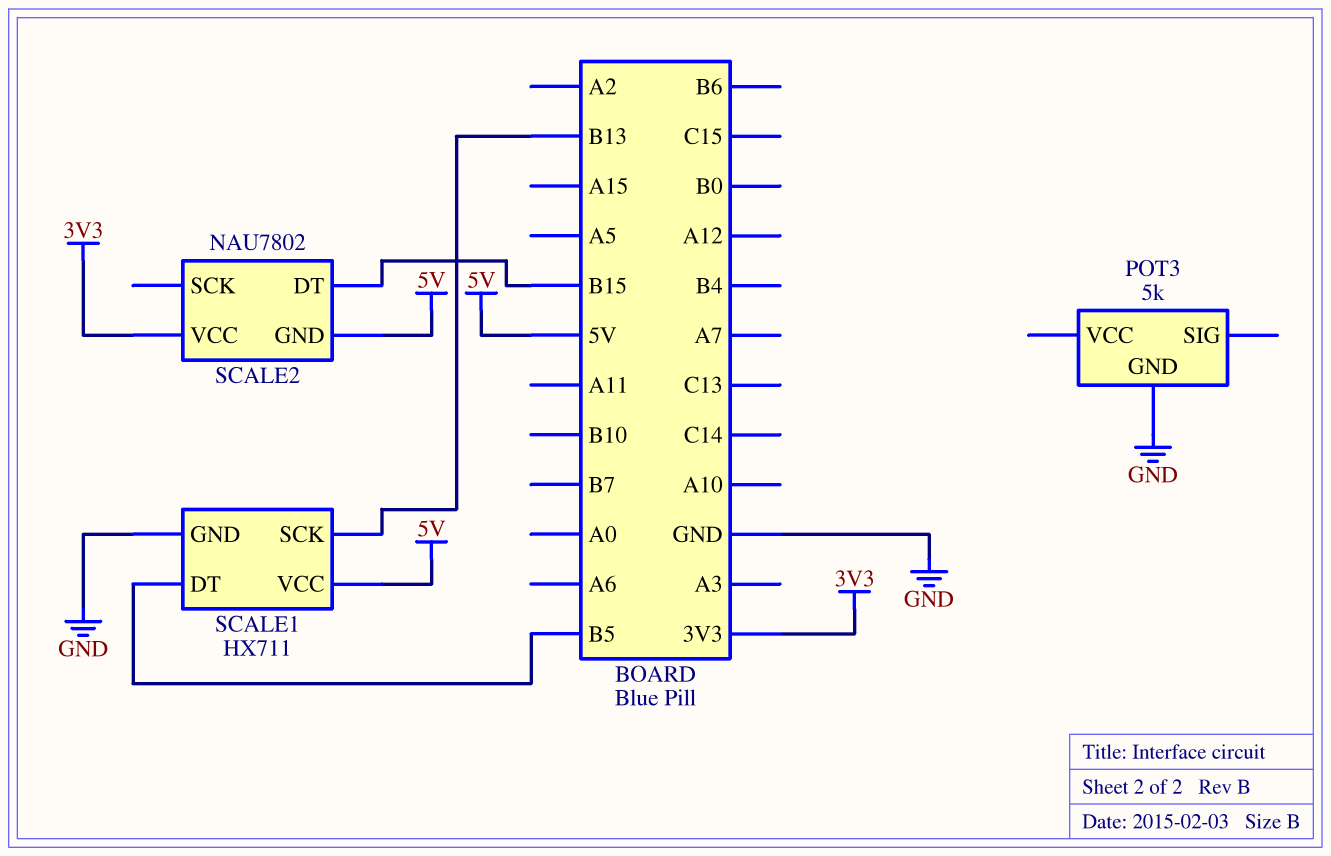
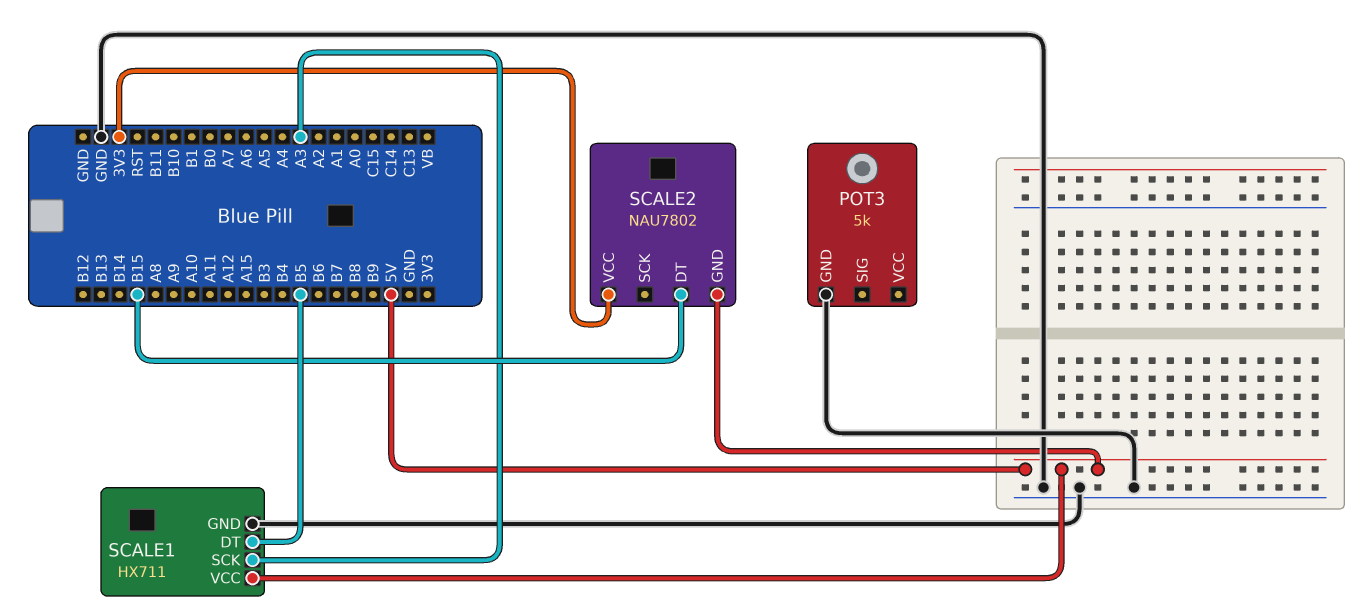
SCALE1 pin SCK: B13 -> A3

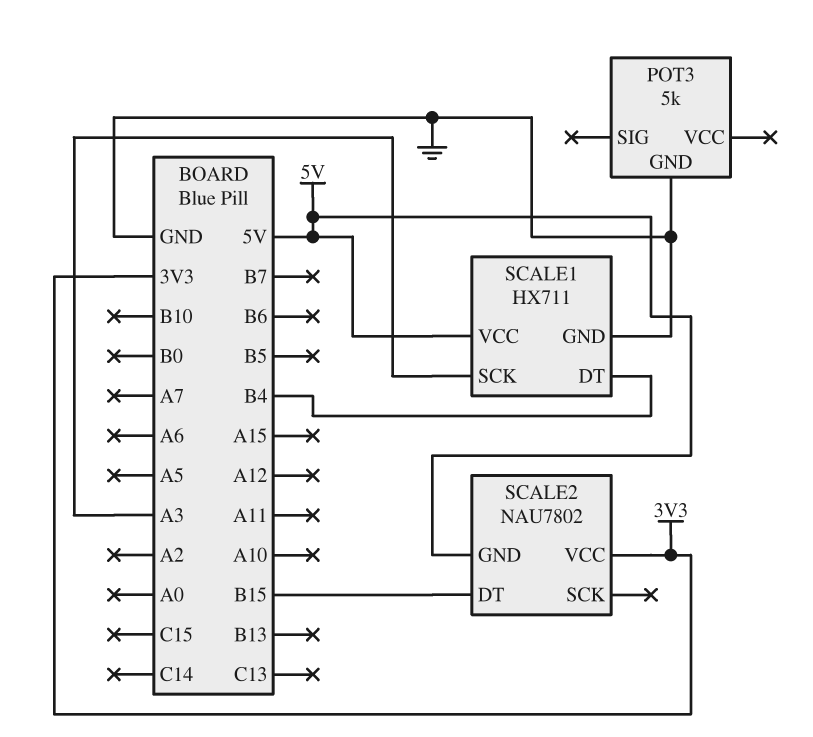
SCALE1 pin DT: B5 -> B4

